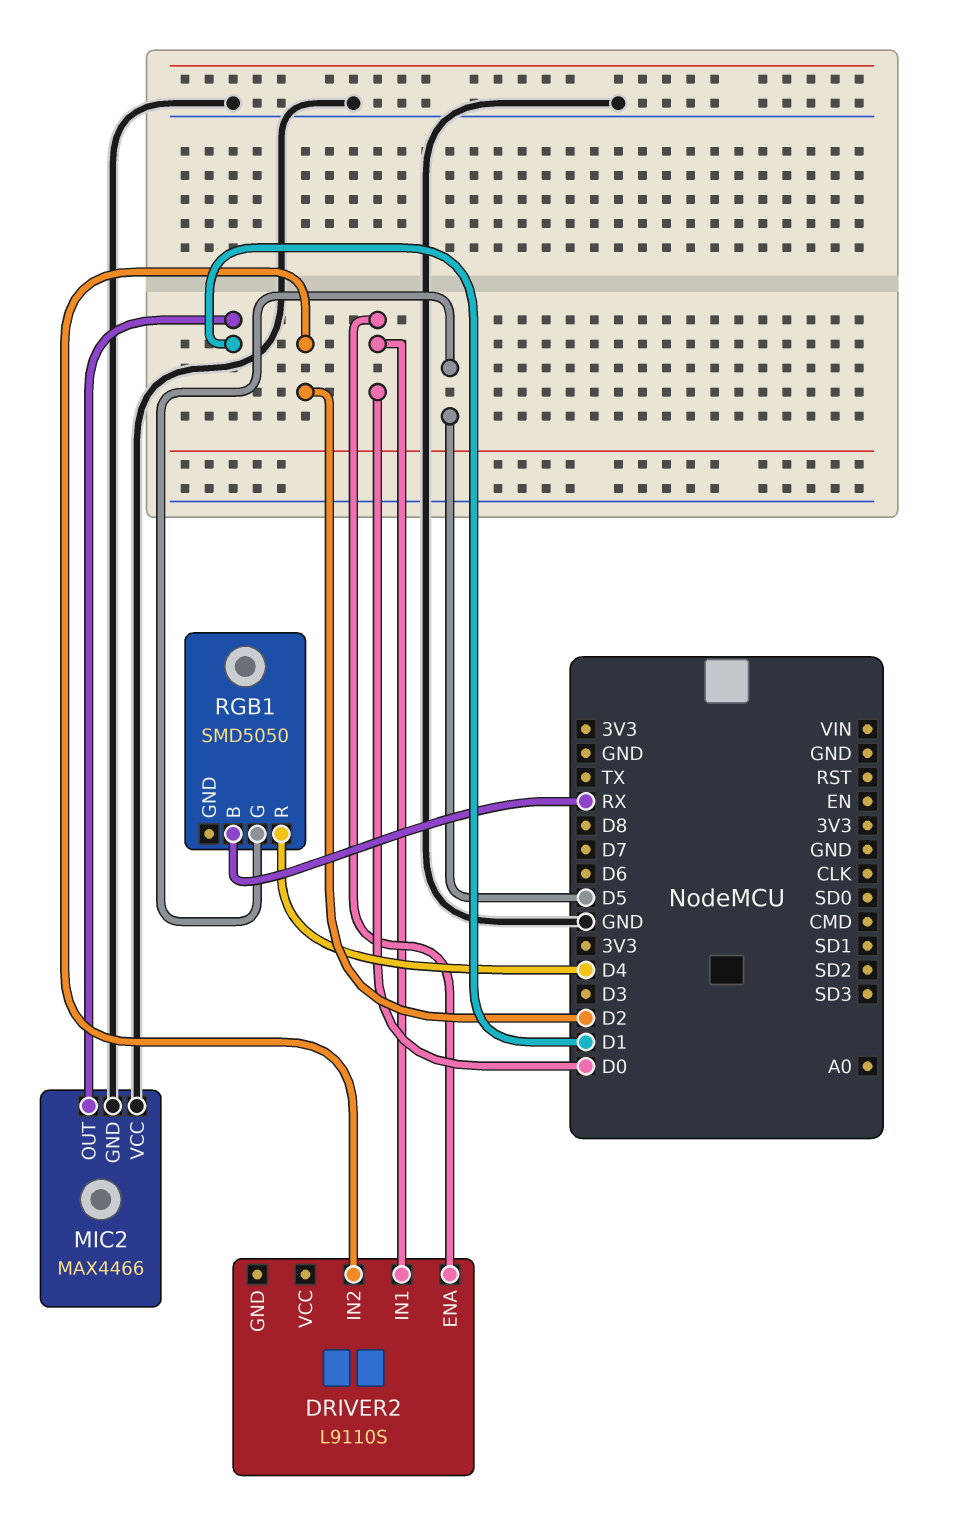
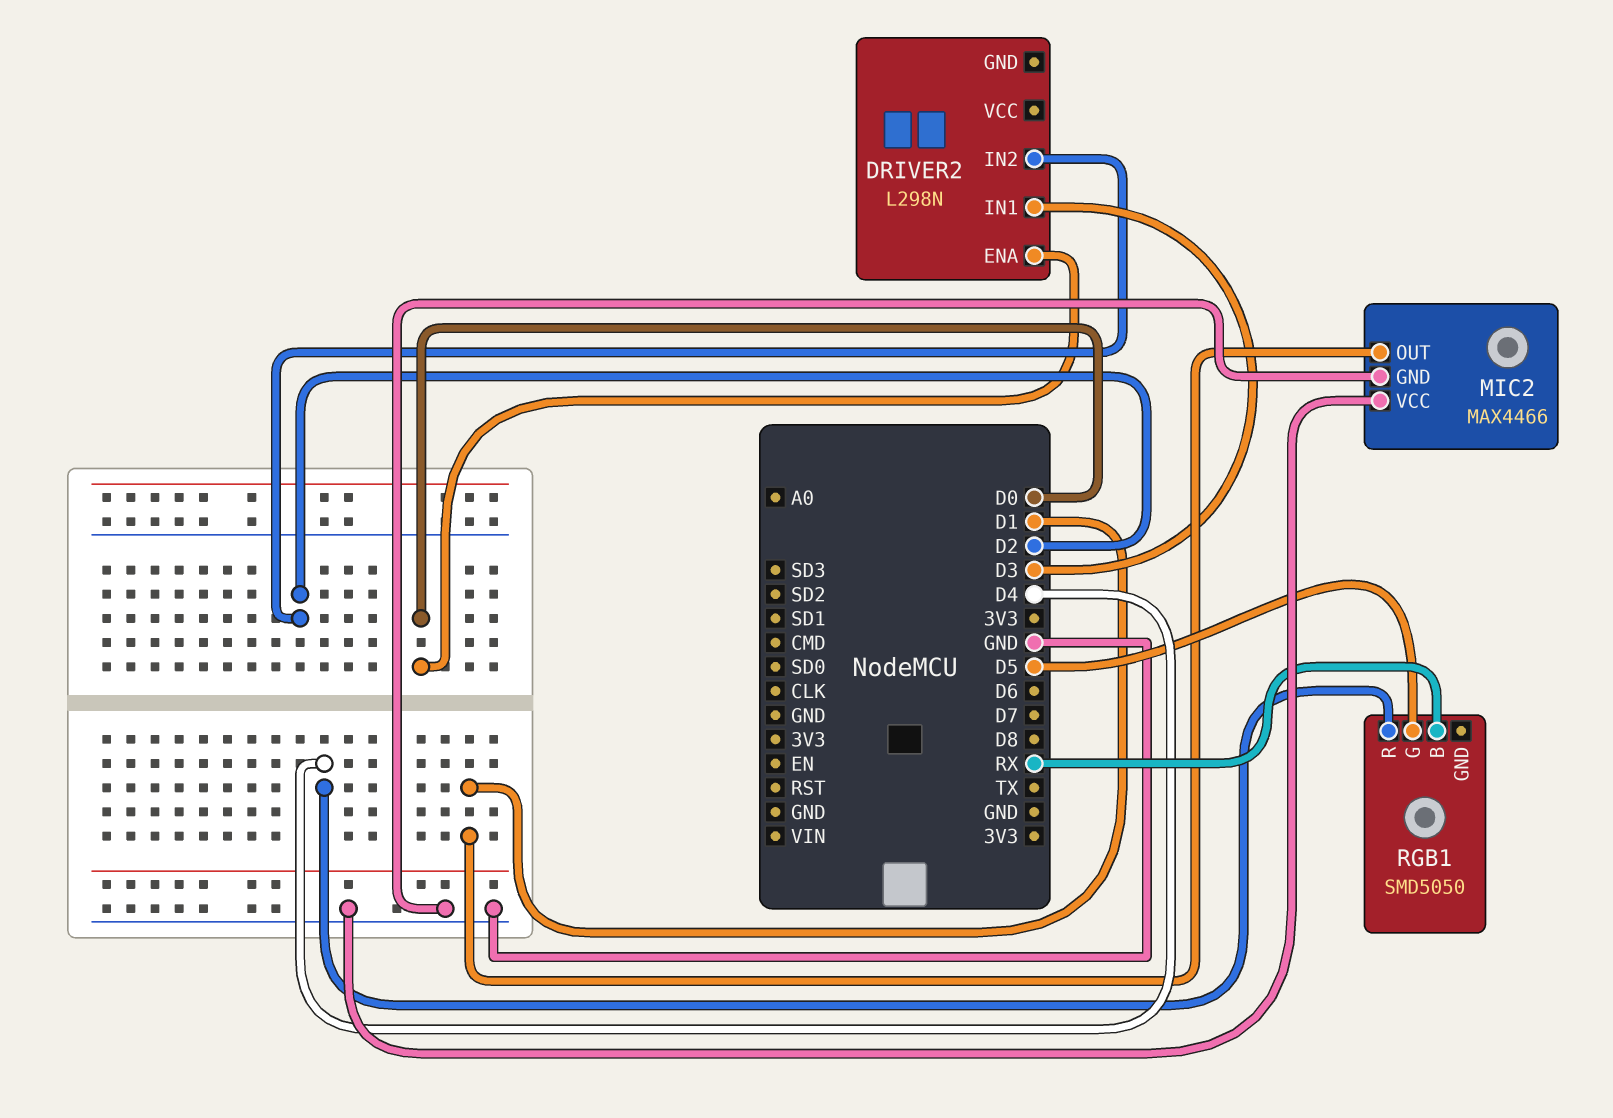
DRIVER2: L9110S -> L298N
DRIVER2 pin IN1: D0 -> D3

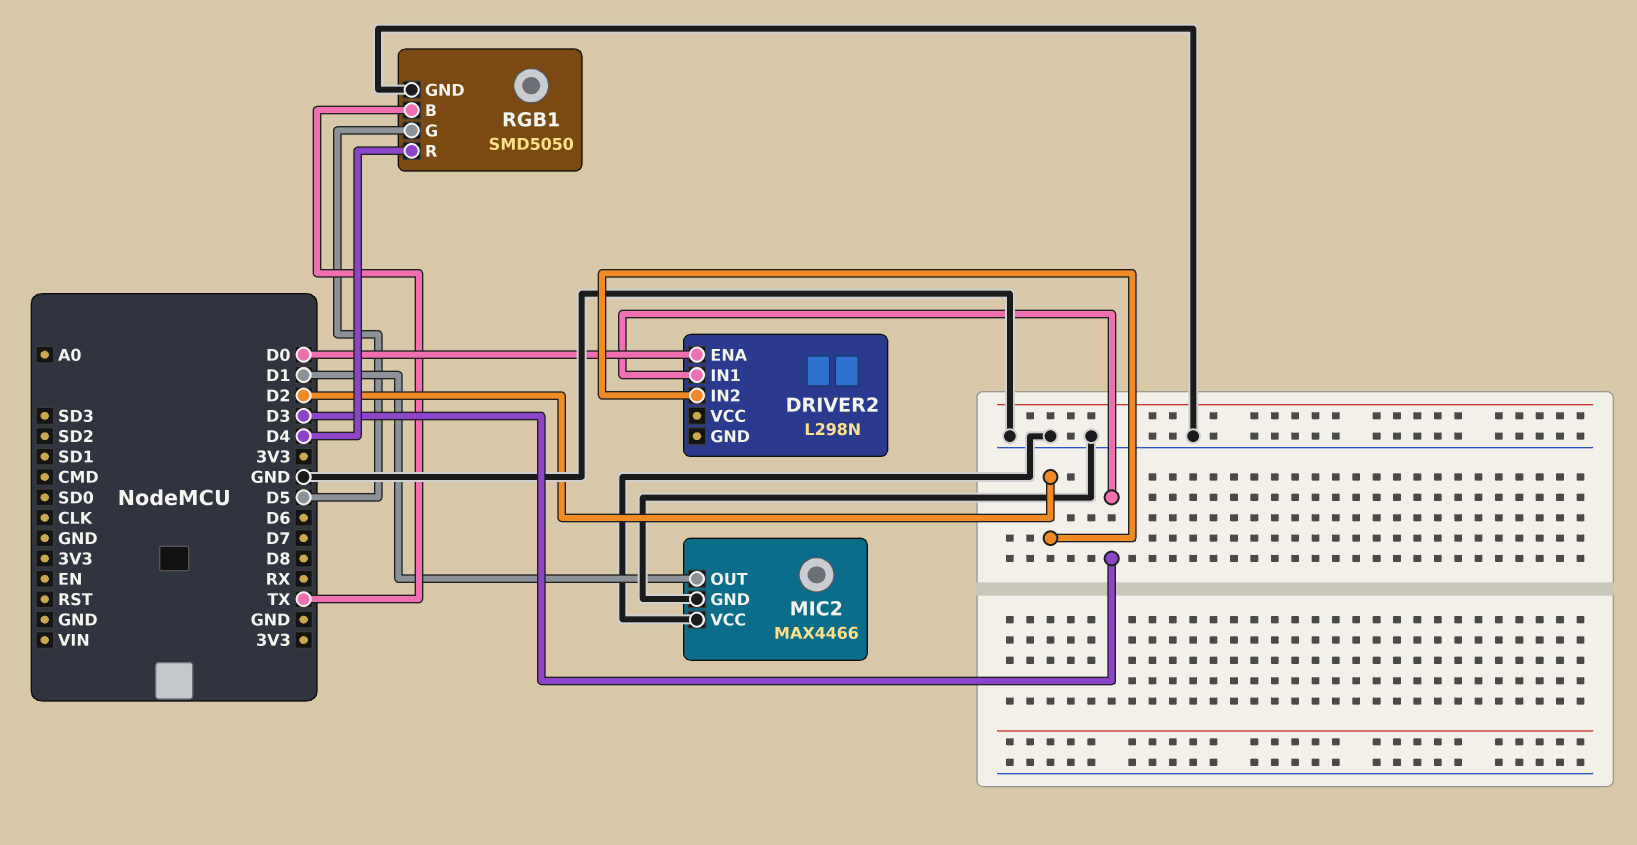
RGB1 pin B: RX -> TX
RGB1 pin GND: none -> GND

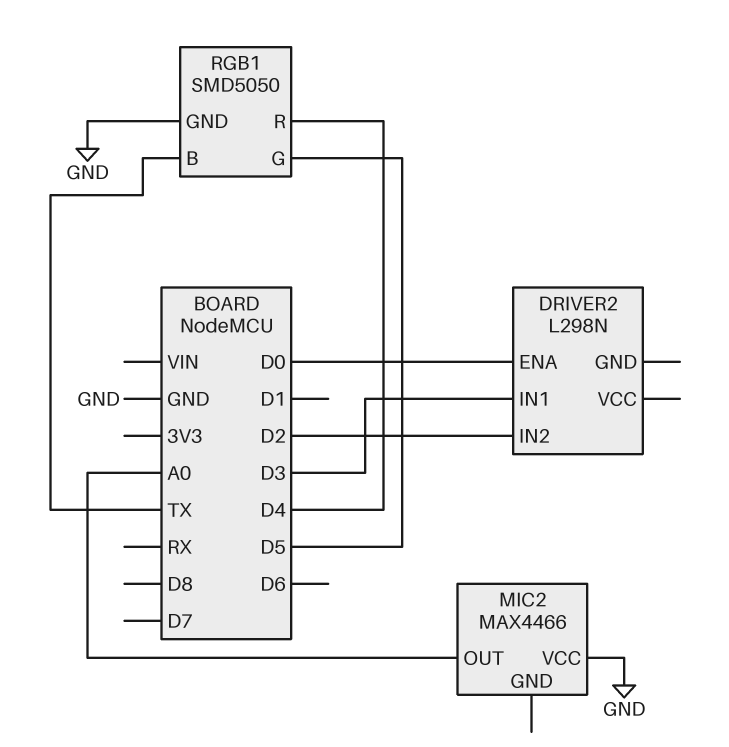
MIC2 pin GND: GND -> none
MIC2 pin OUT: D1 -> A0

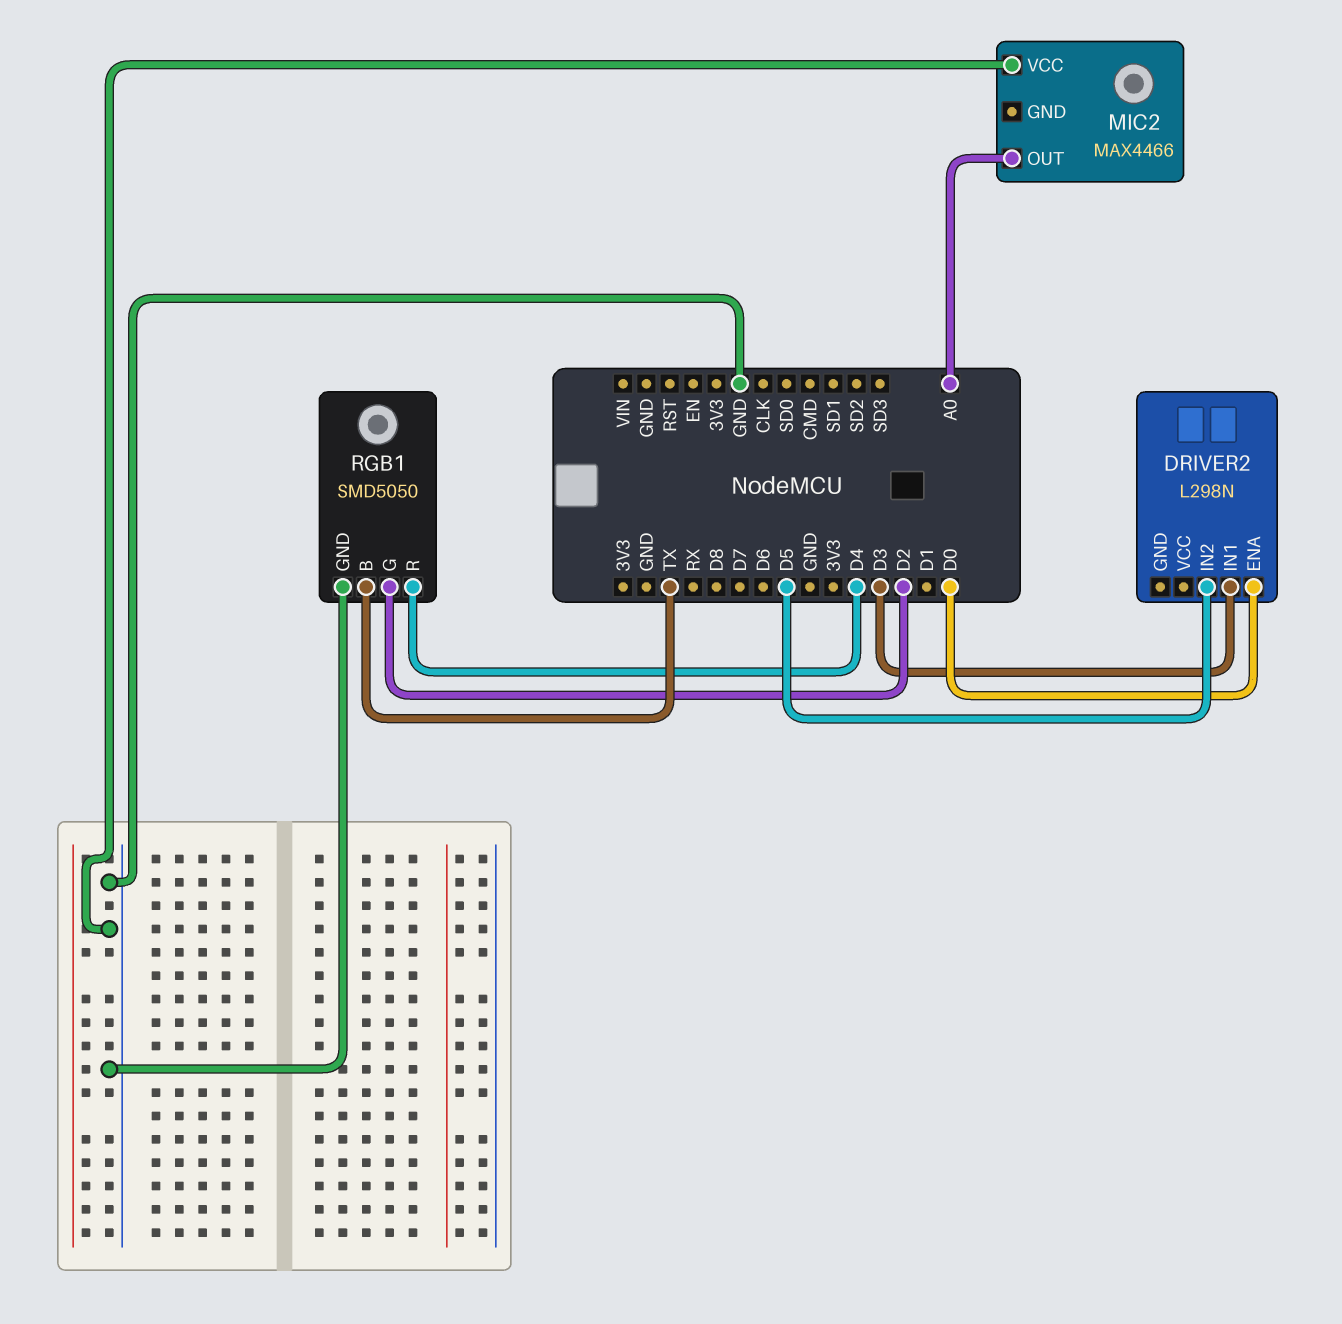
DRIVER2 pin IN2: D2 -> D5
RGB1 pin G: D5 -> D2

